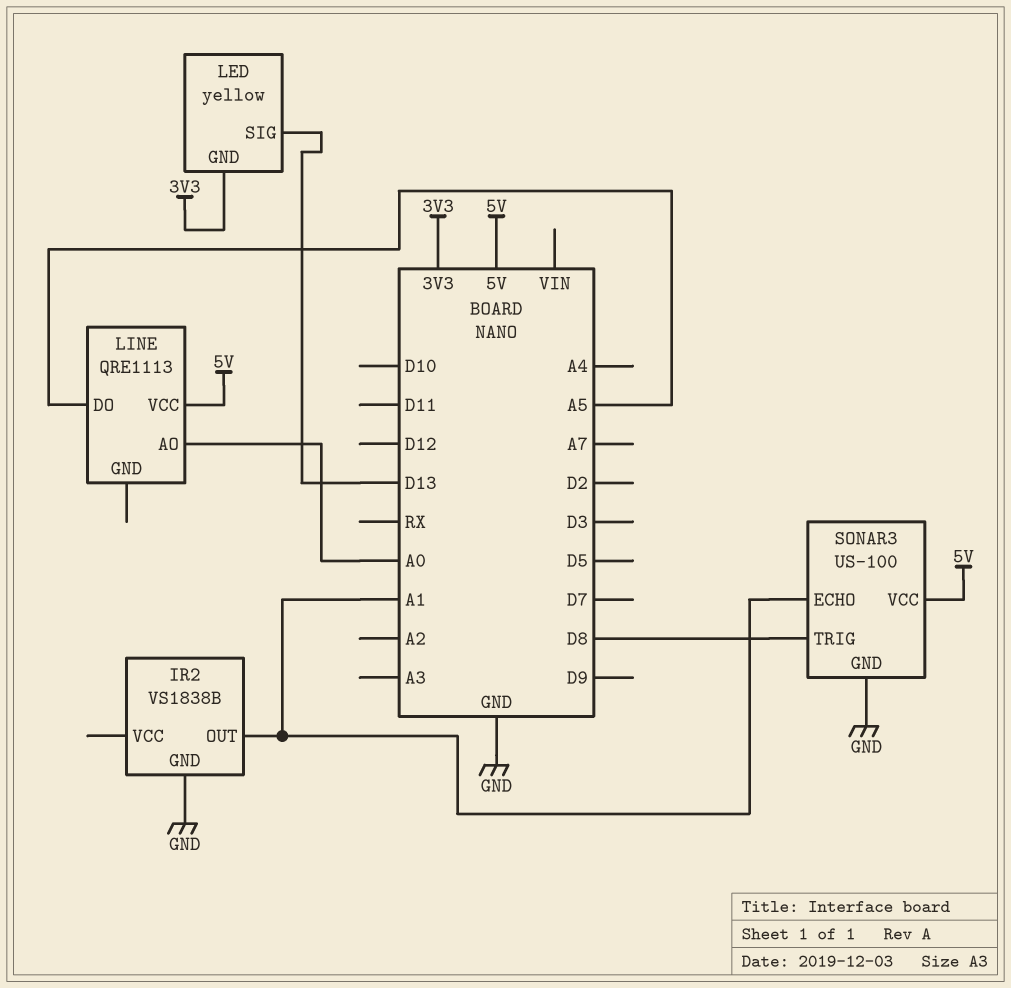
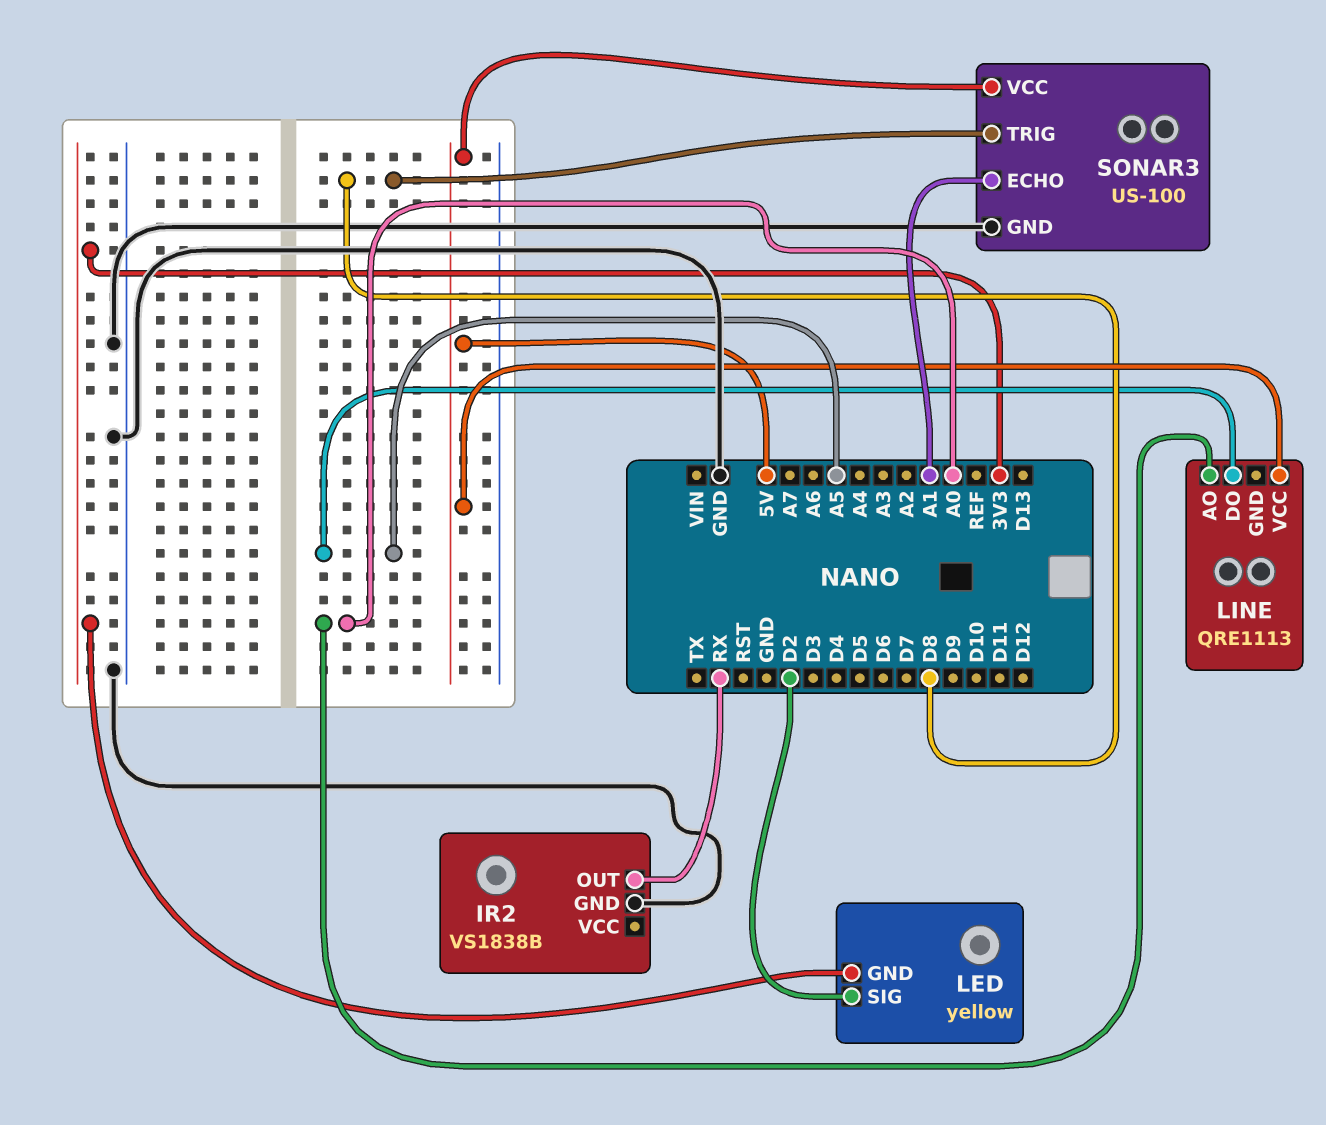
IR2 pin OUT: A1 -> RX
LED pin SIG: D13 -> D2

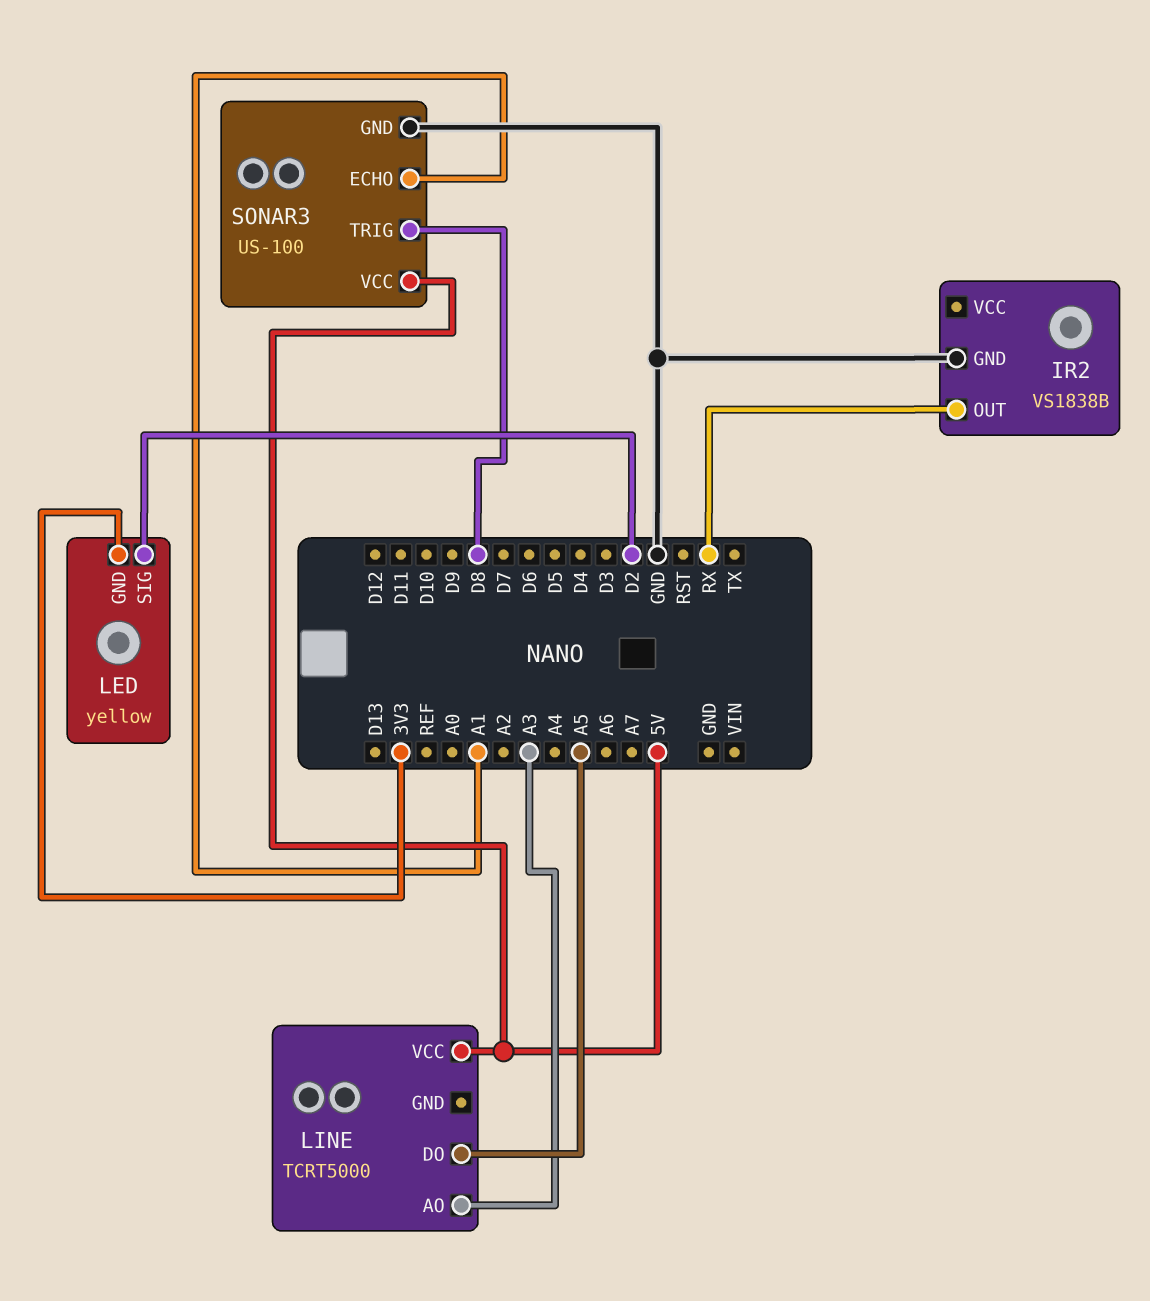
LINE: QRE1113 -> TCRT5000
LINE pin AO: A0 -> A3

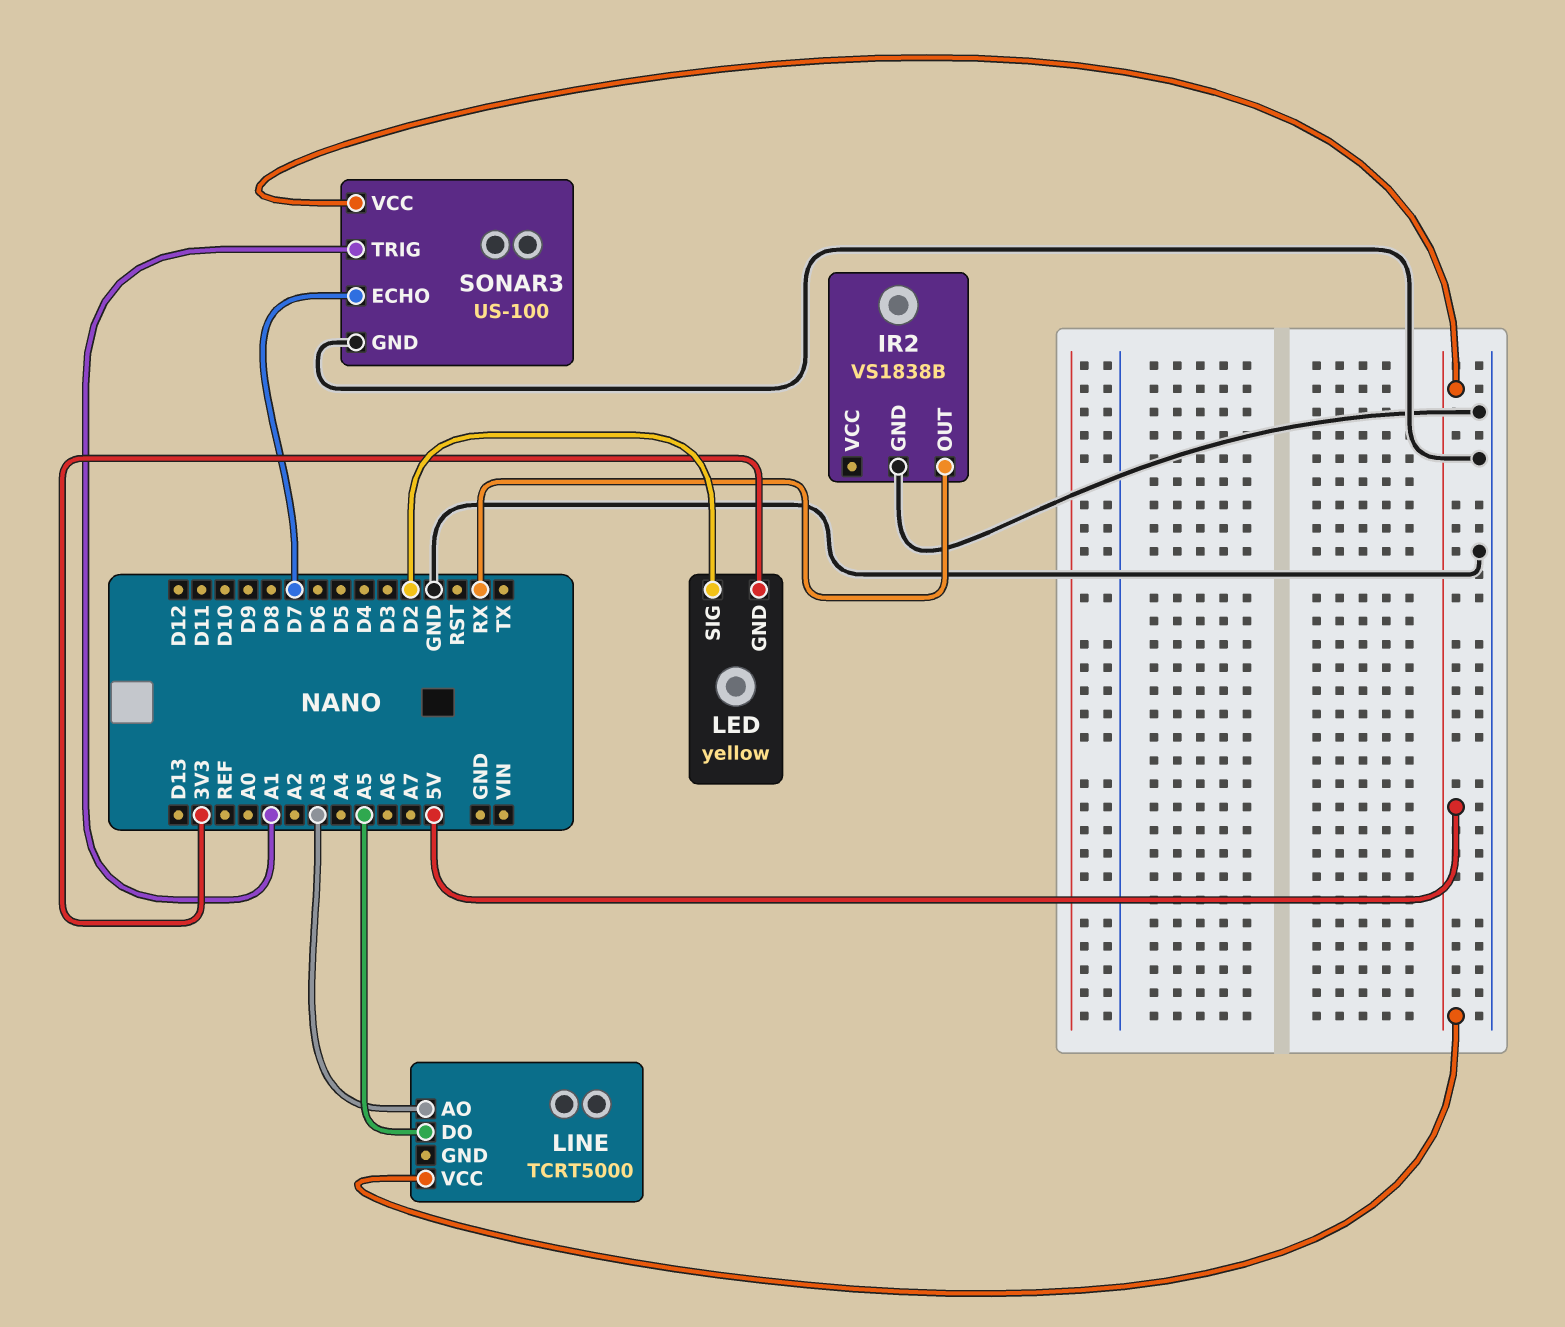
SONAR3 pin ECHO: A1 -> D7
SONAR3 pin TRIG: D8 -> A1

